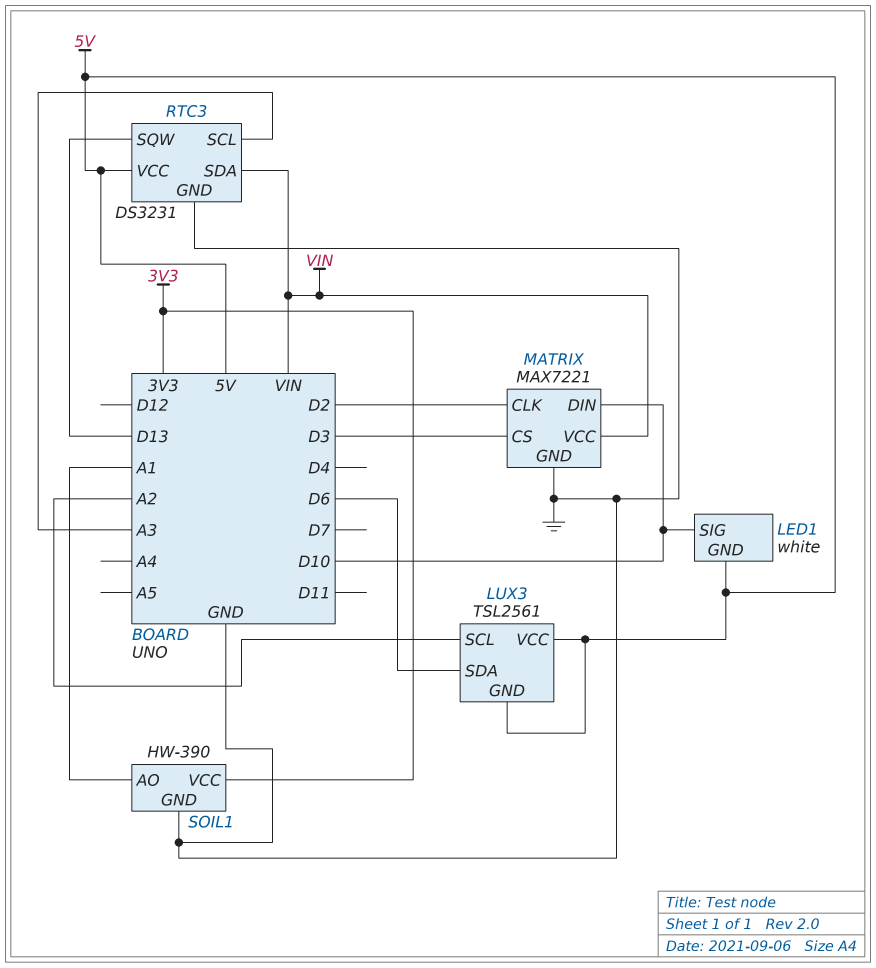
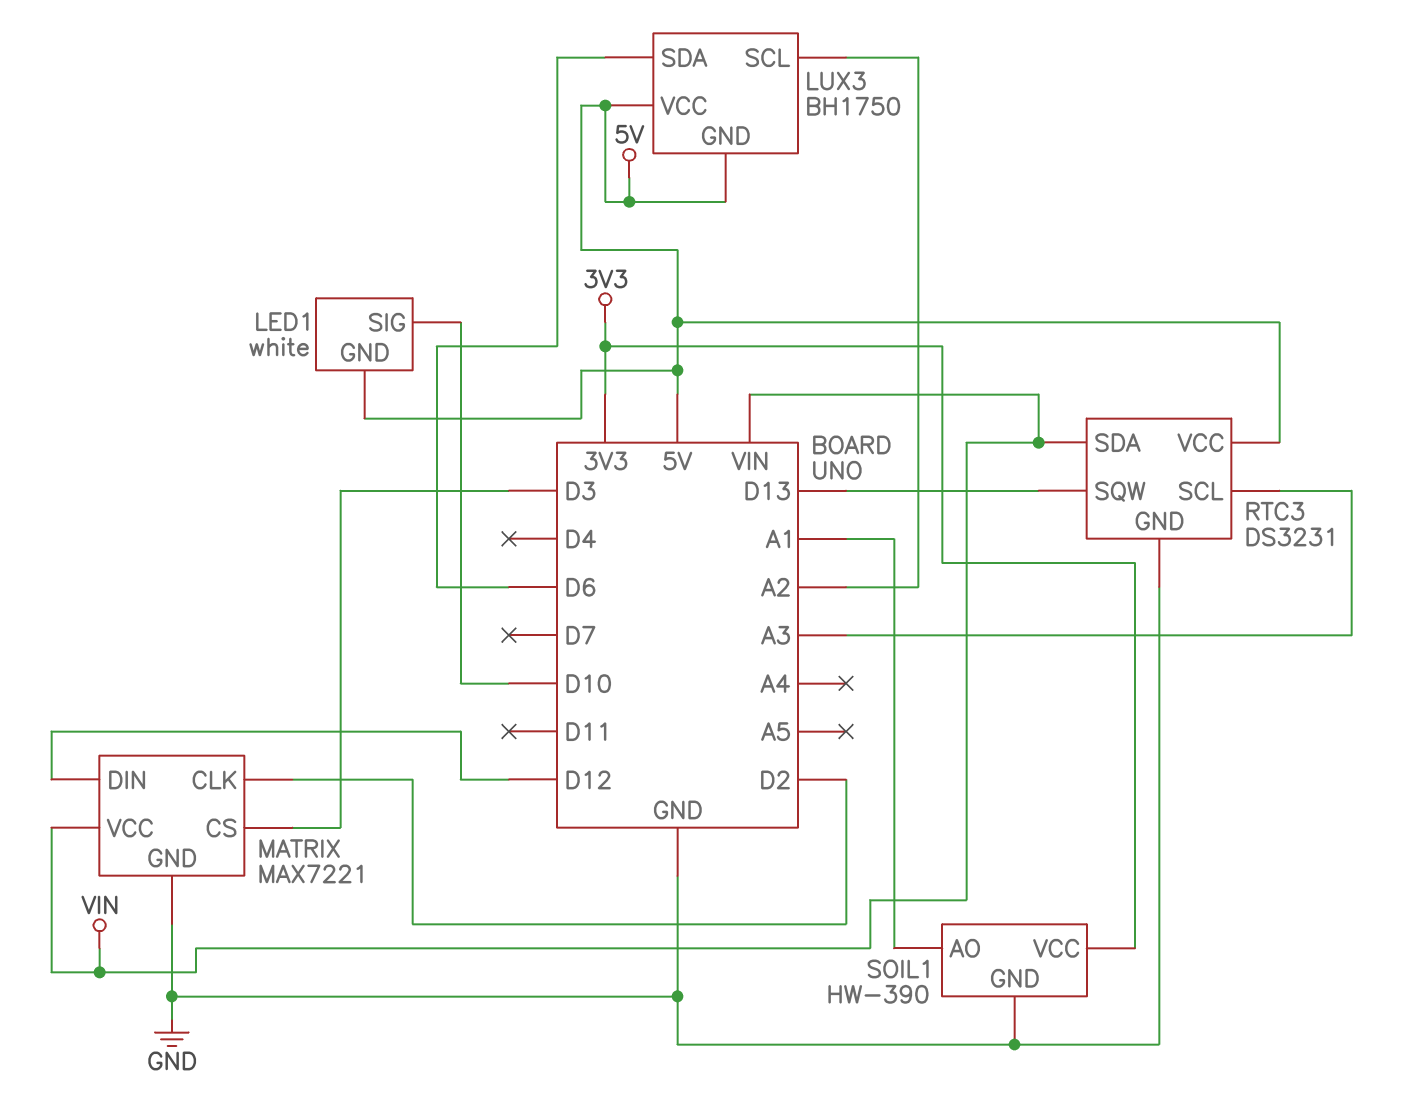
LUX3: TSL2561 -> BH1750
MATRIX pin DIN: D10 -> D12

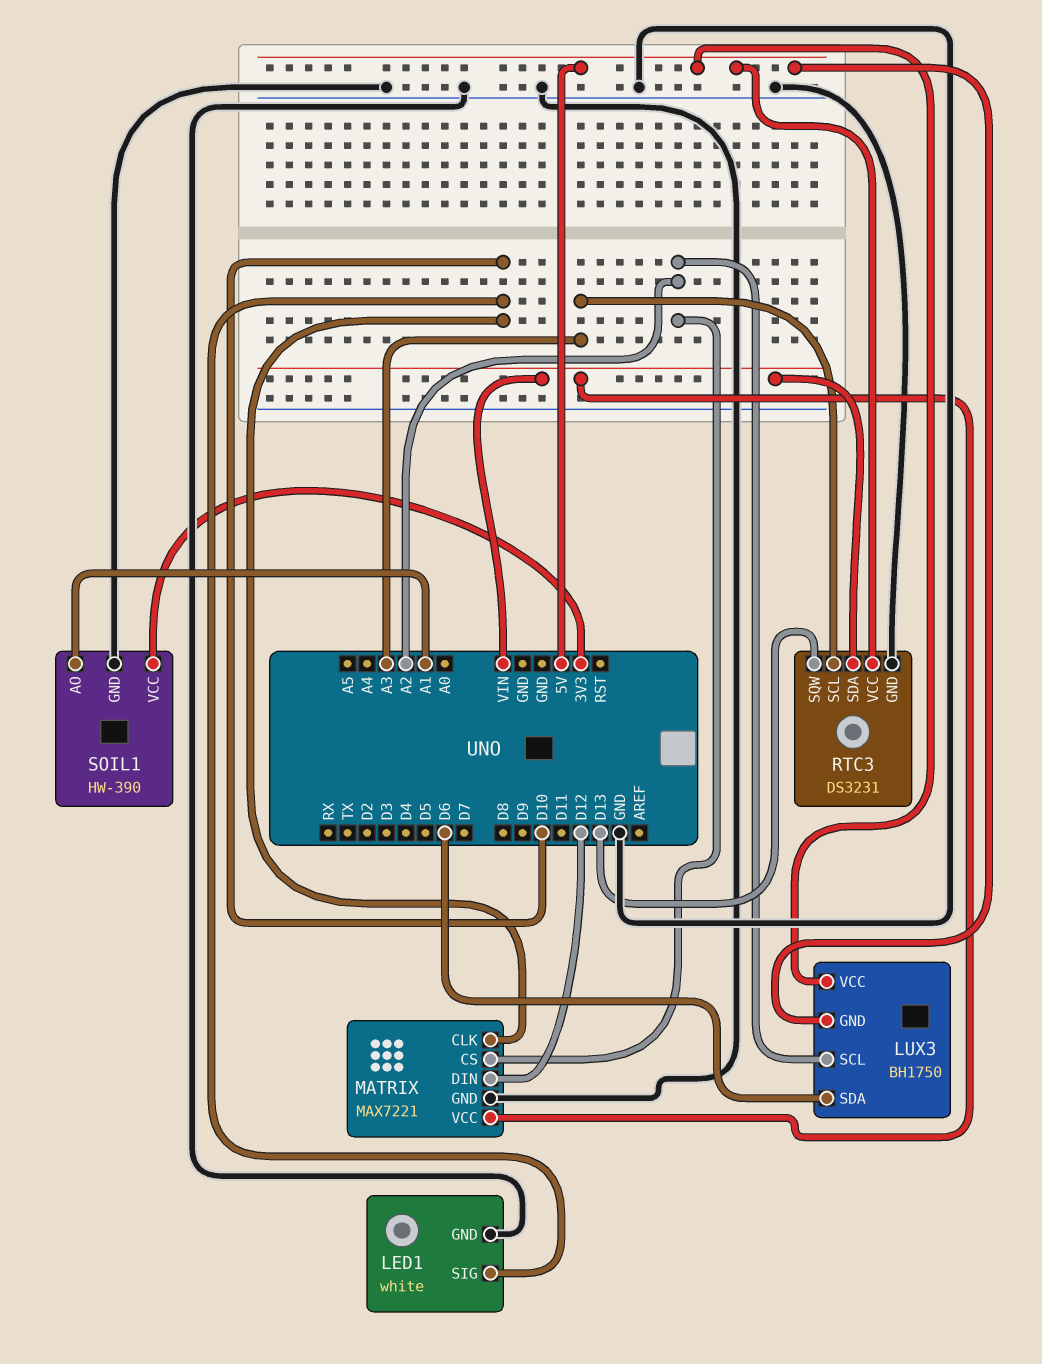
LED1 pin GND: 5V -> GND
MATRIX pin CLK: D2 -> D10
MATRIX pin CS: D3 -> A2

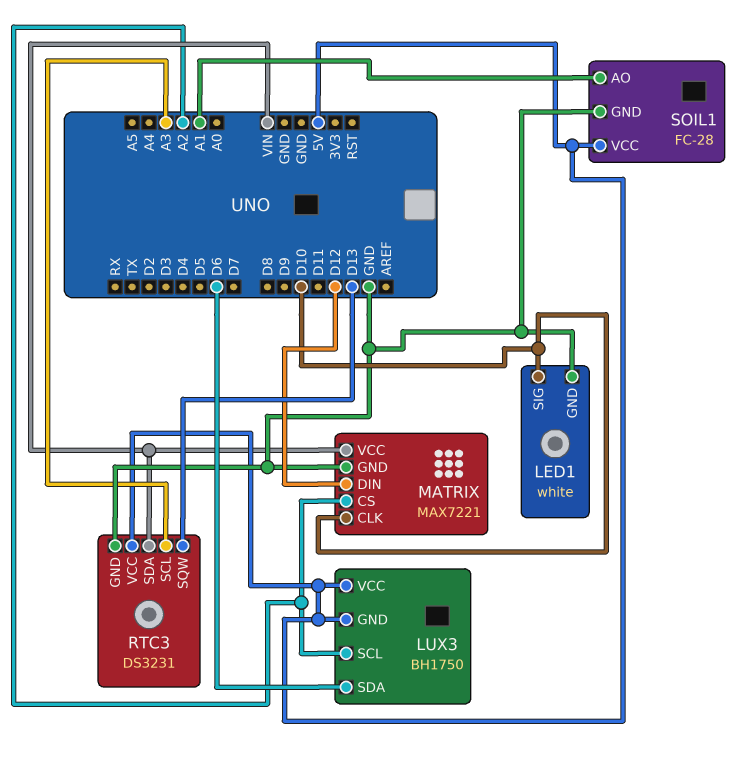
SOIL1: HW-390 -> FC-28
SOIL1 pin VCC: 3V3 -> 5V

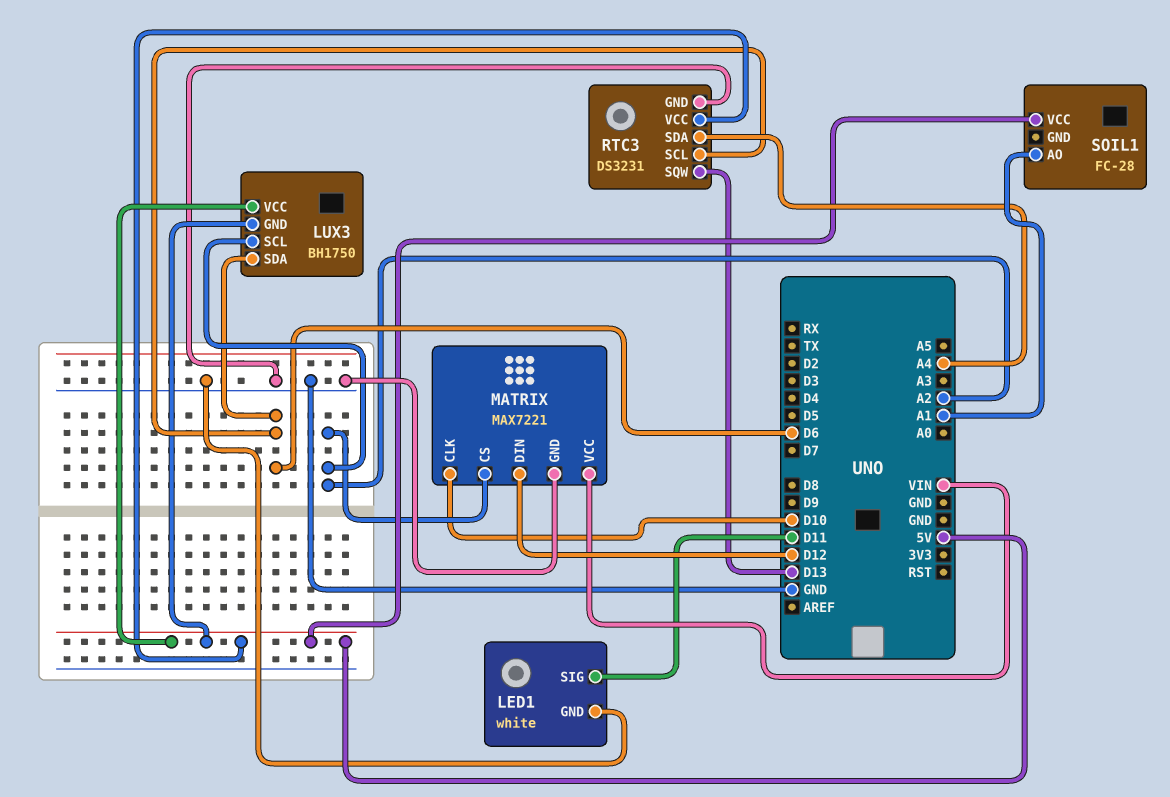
LED1 pin SIG: D10 -> D11
RTC3 pin SCL: A3 -> D6
RTC3 pin SDA: VIN -> A4
SOIL1 pin GND: GND -> none

